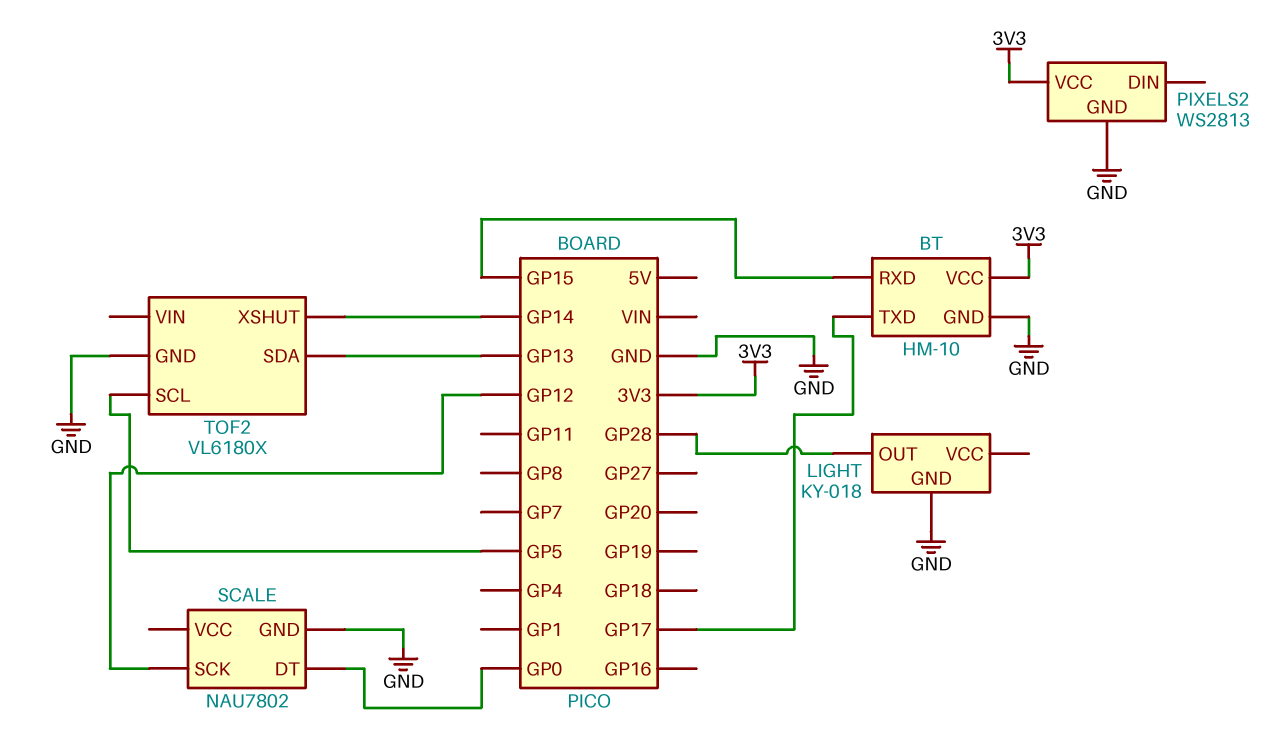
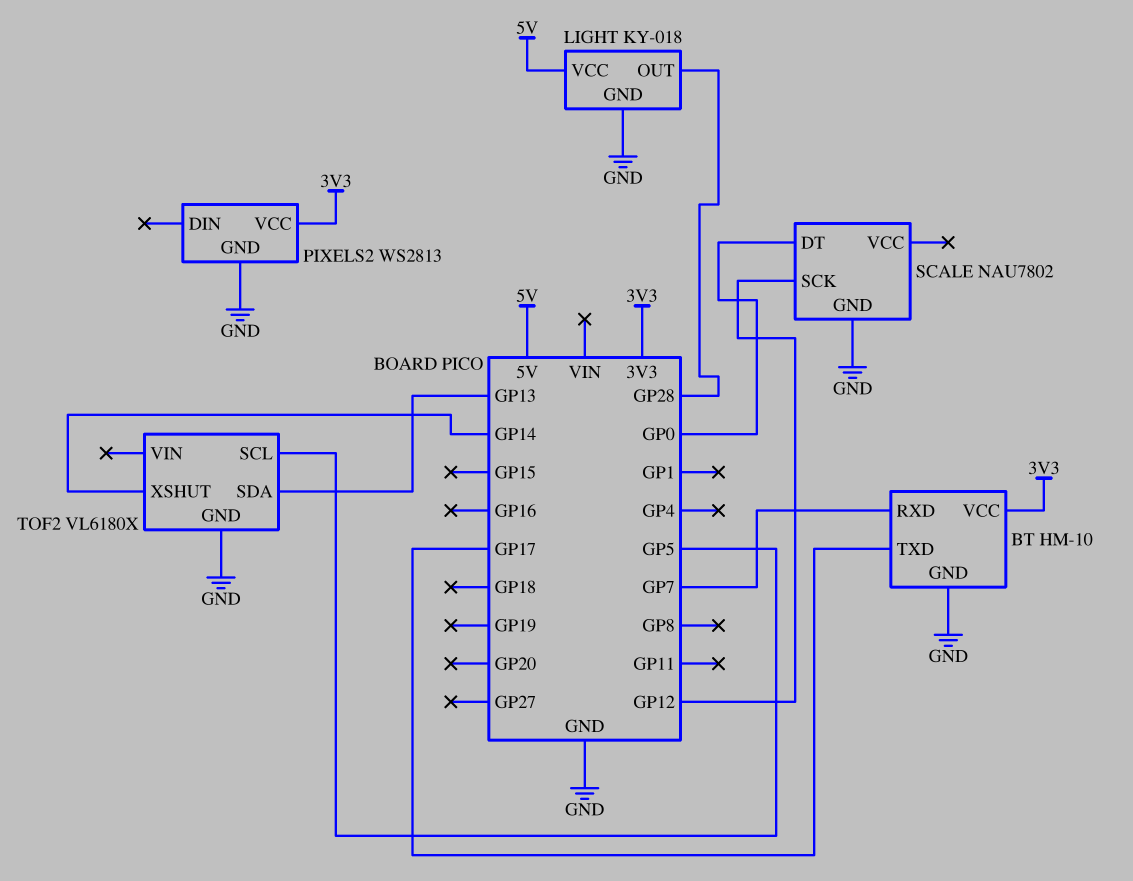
BT pin RXD: GP15 -> GP7
LIGHT pin VCC: none -> 5V

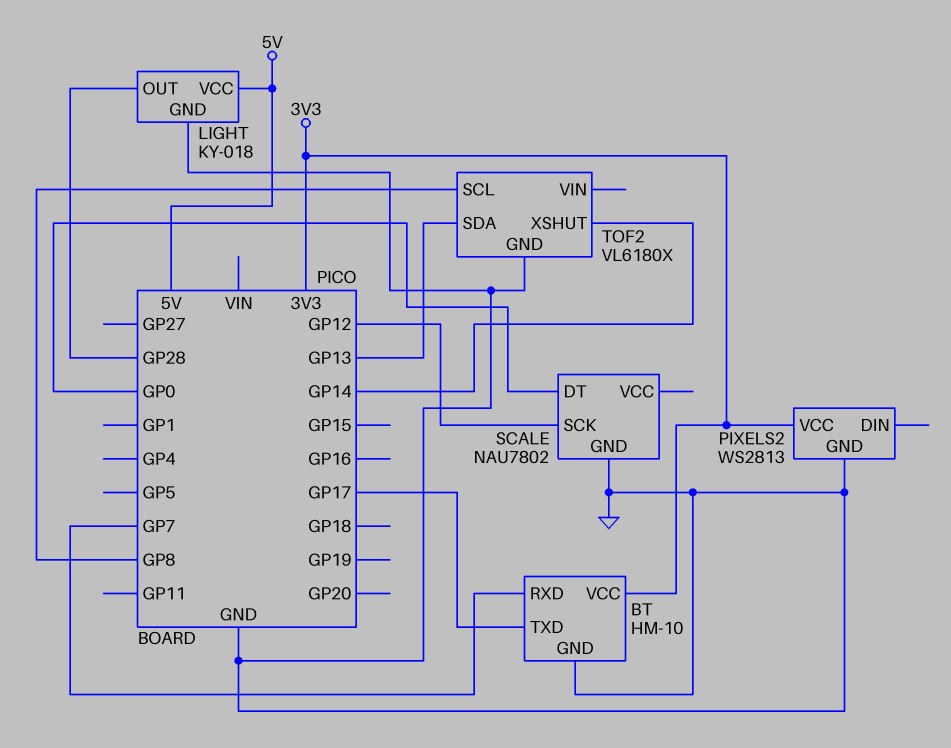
TOF2 pin SCL: GP5 -> GP8

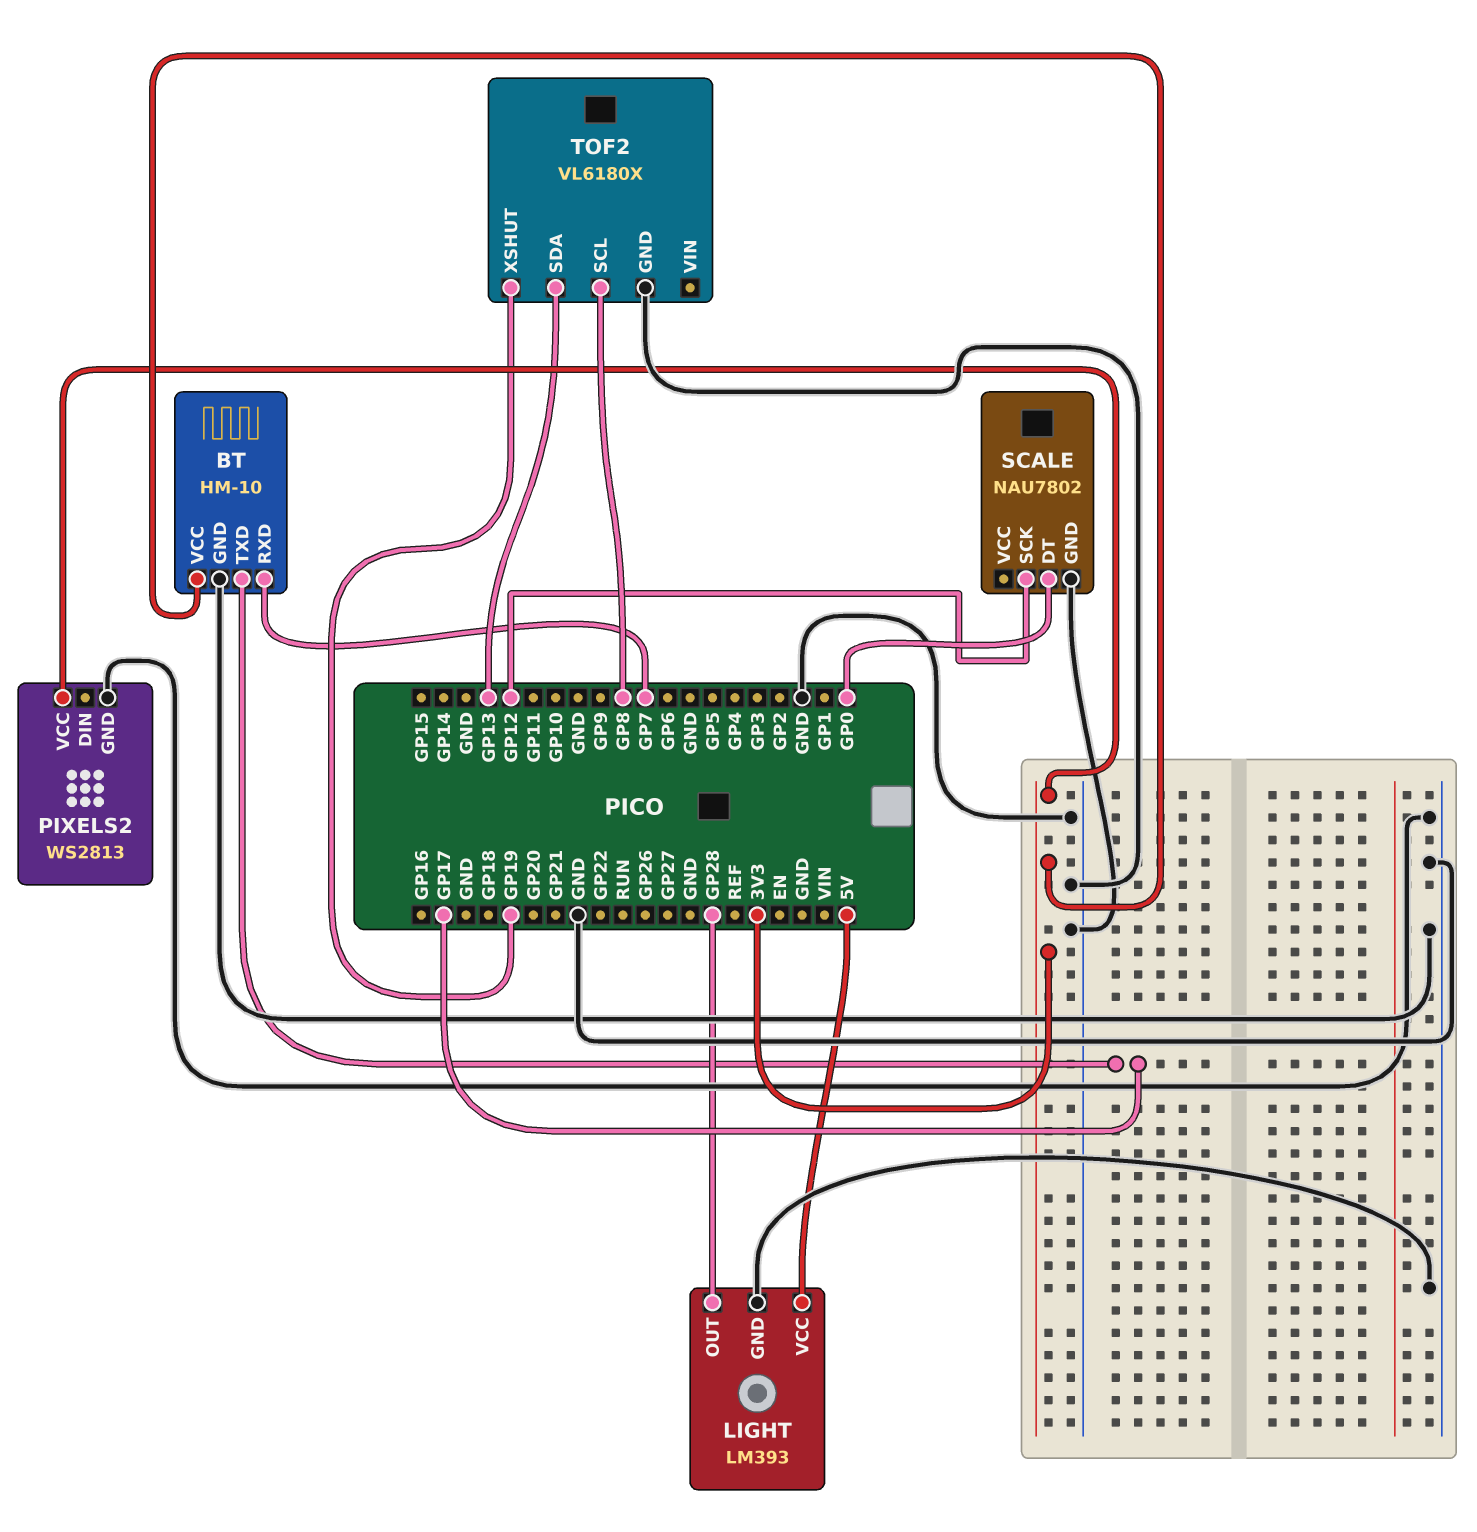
LIGHT: KY-018 -> LM393
TOF2 pin XSHUT: GP14 -> GP19

